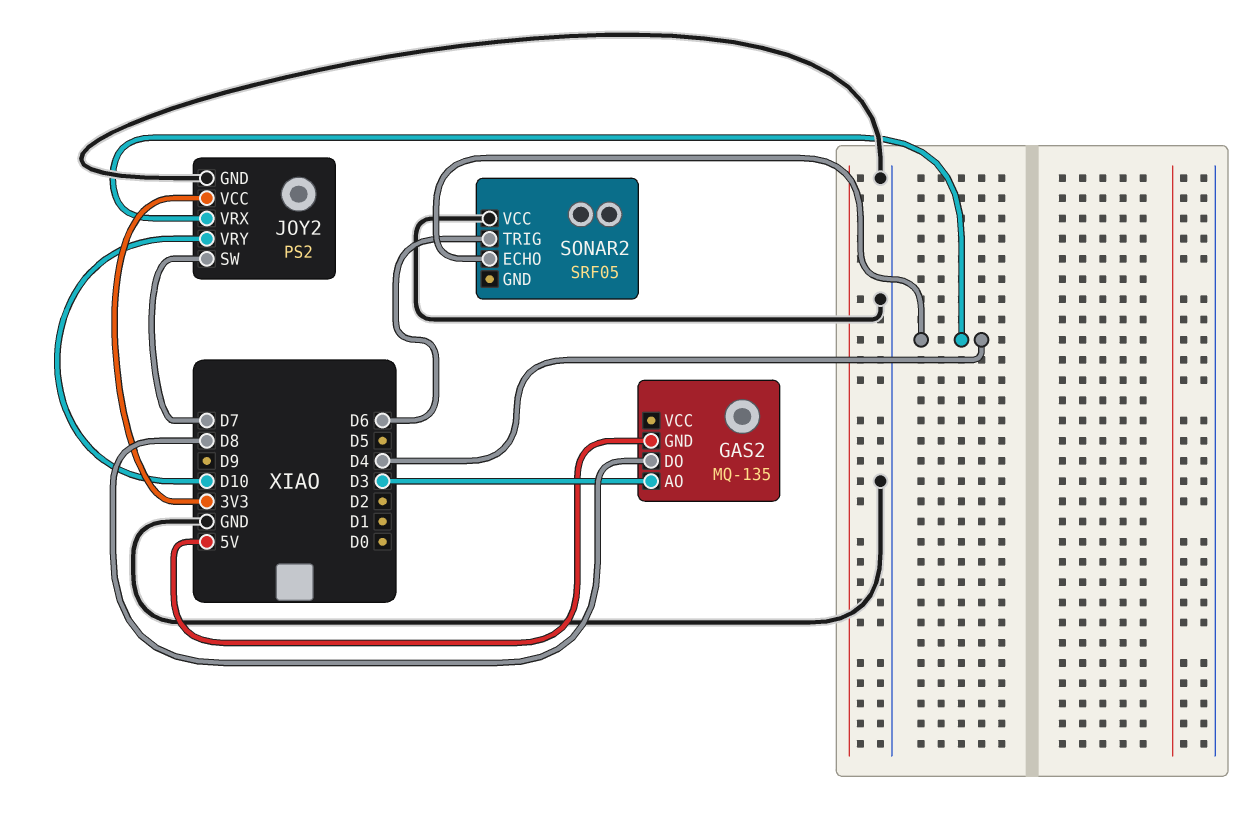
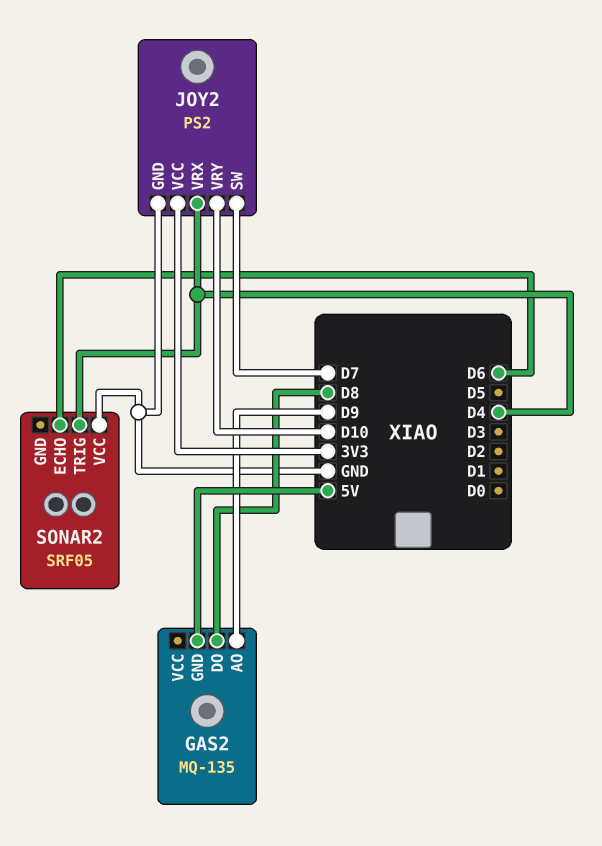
GAS2 pin AO: D3 -> D9
SONAR2 pin ECHO: D4 -> D6
SONAR2 pin TRIG: D6 -> D4

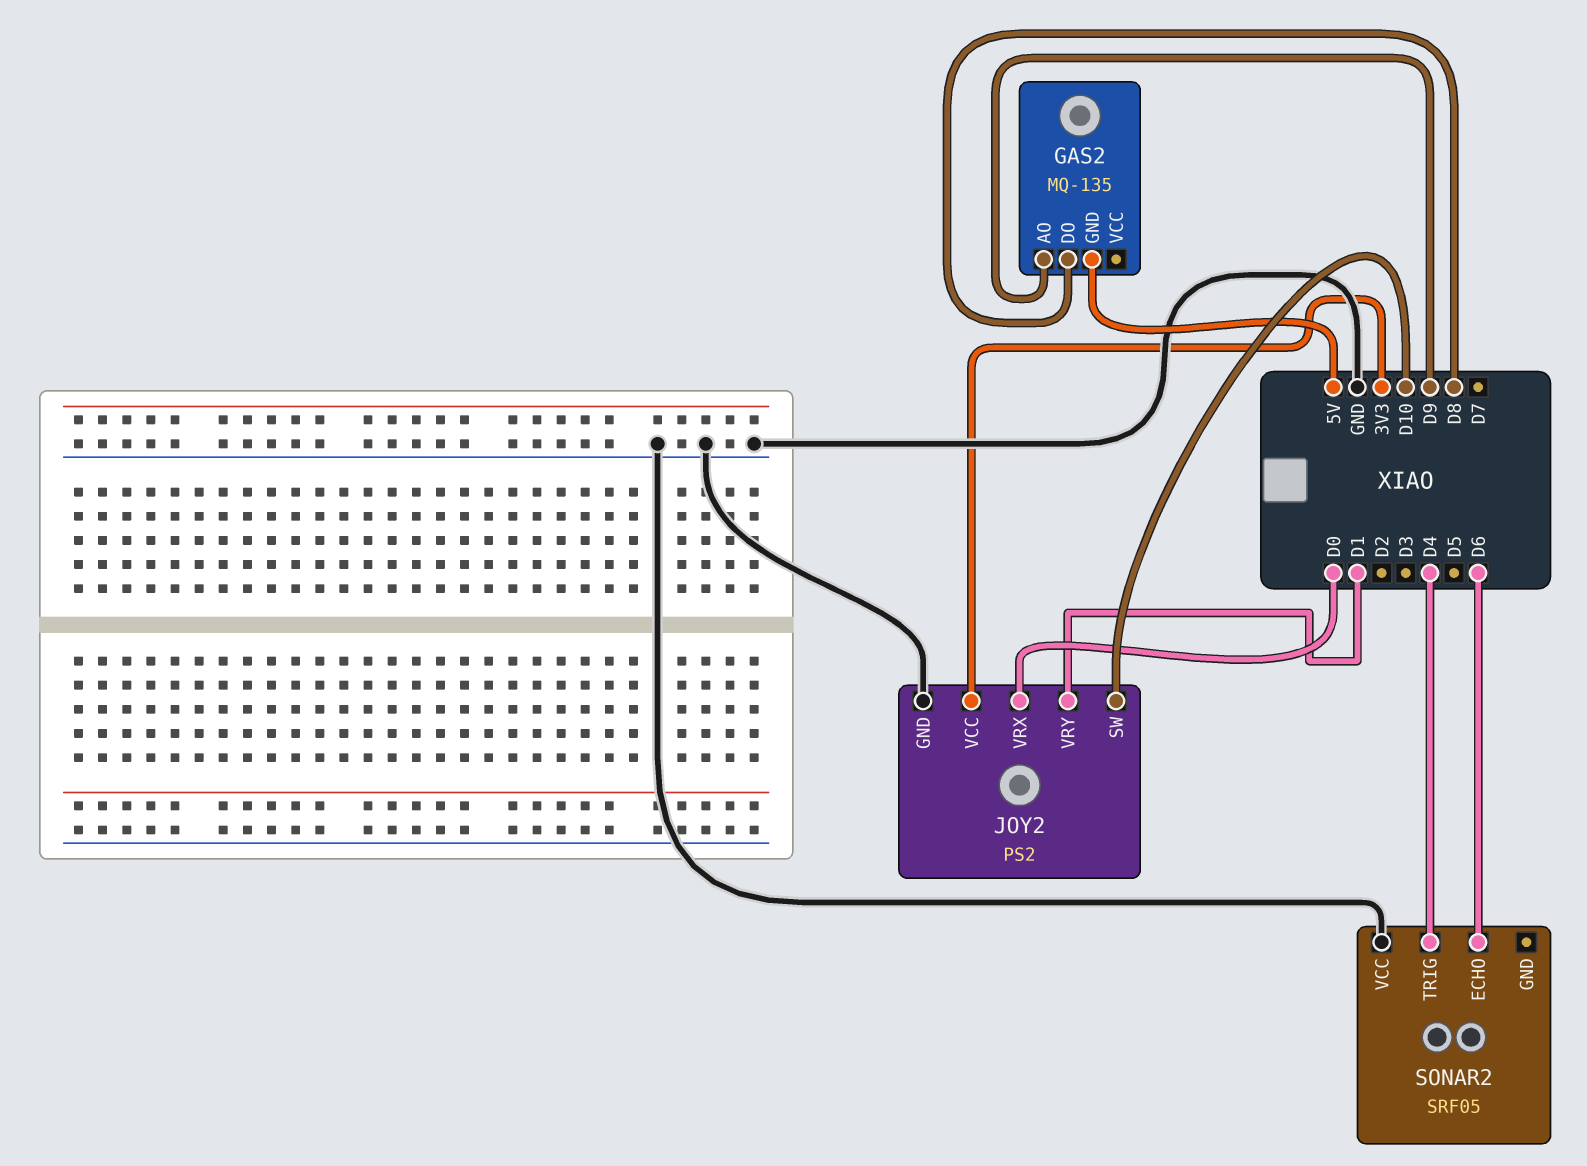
JOY2 pin SW: D7 -> D10
JOY2 pin VRX: D4 -> D0
JOY2 pin VRY: D10 -> D1

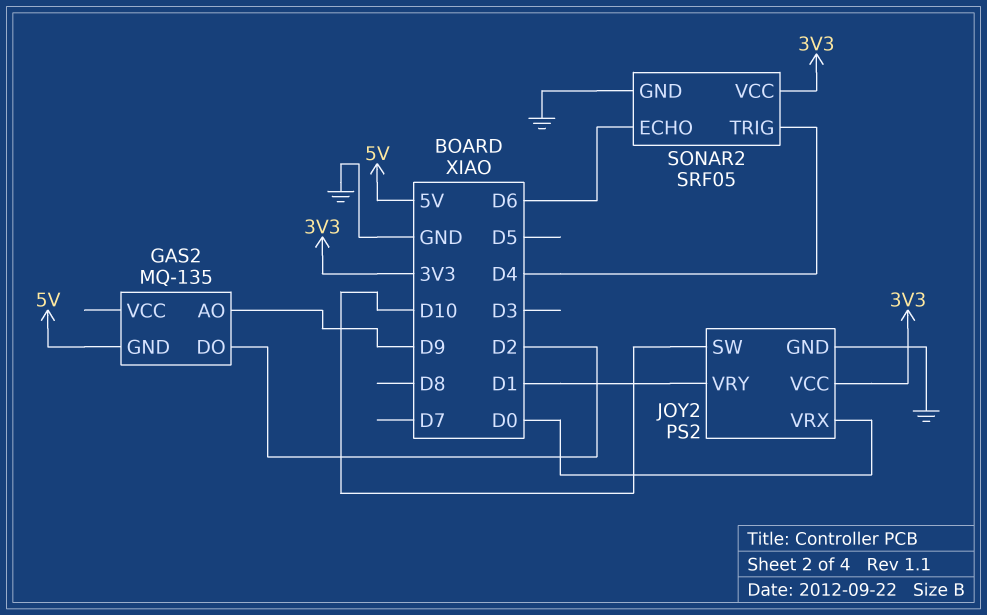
GAS2 pin DO: D8 -> D2
SONAR2 pin GND: none -> GND
SONAR2 pin VCC: GND -> 3V3

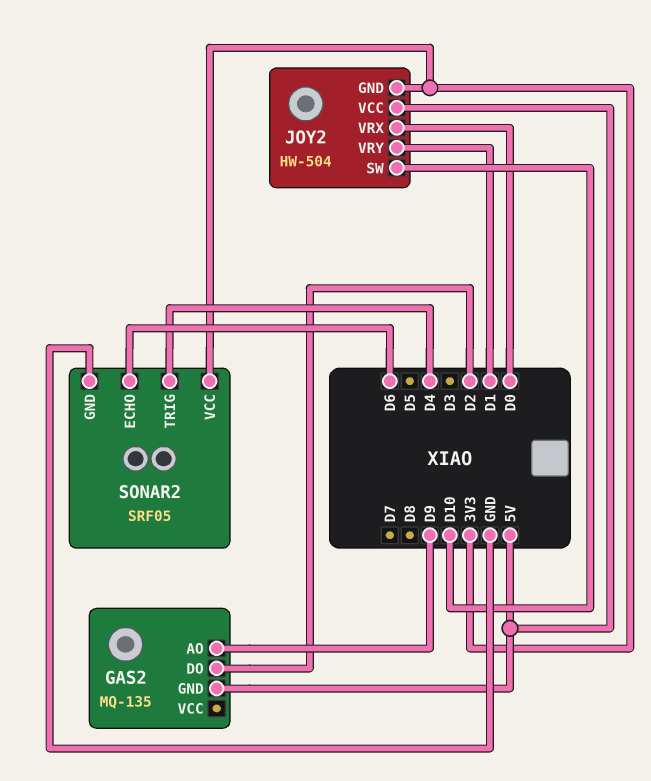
JOY2: PS2 -> HW-504
JOY2 pin GND: GND -> 3V3
JOY2 pin VCC: 3V3 -> 5V

